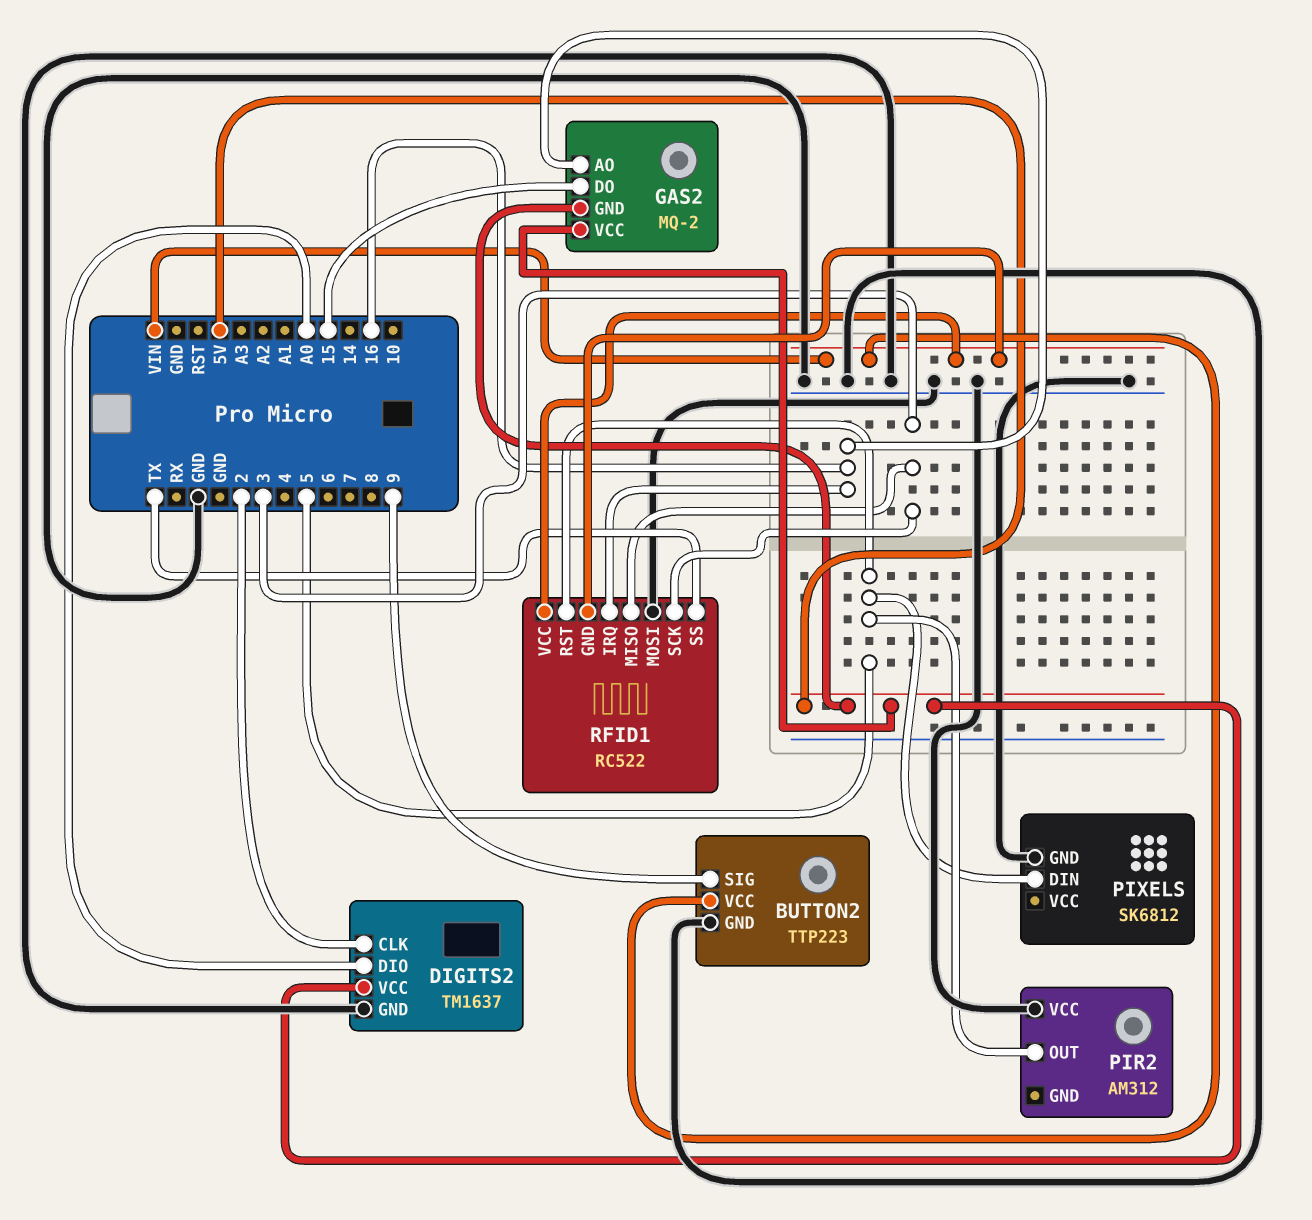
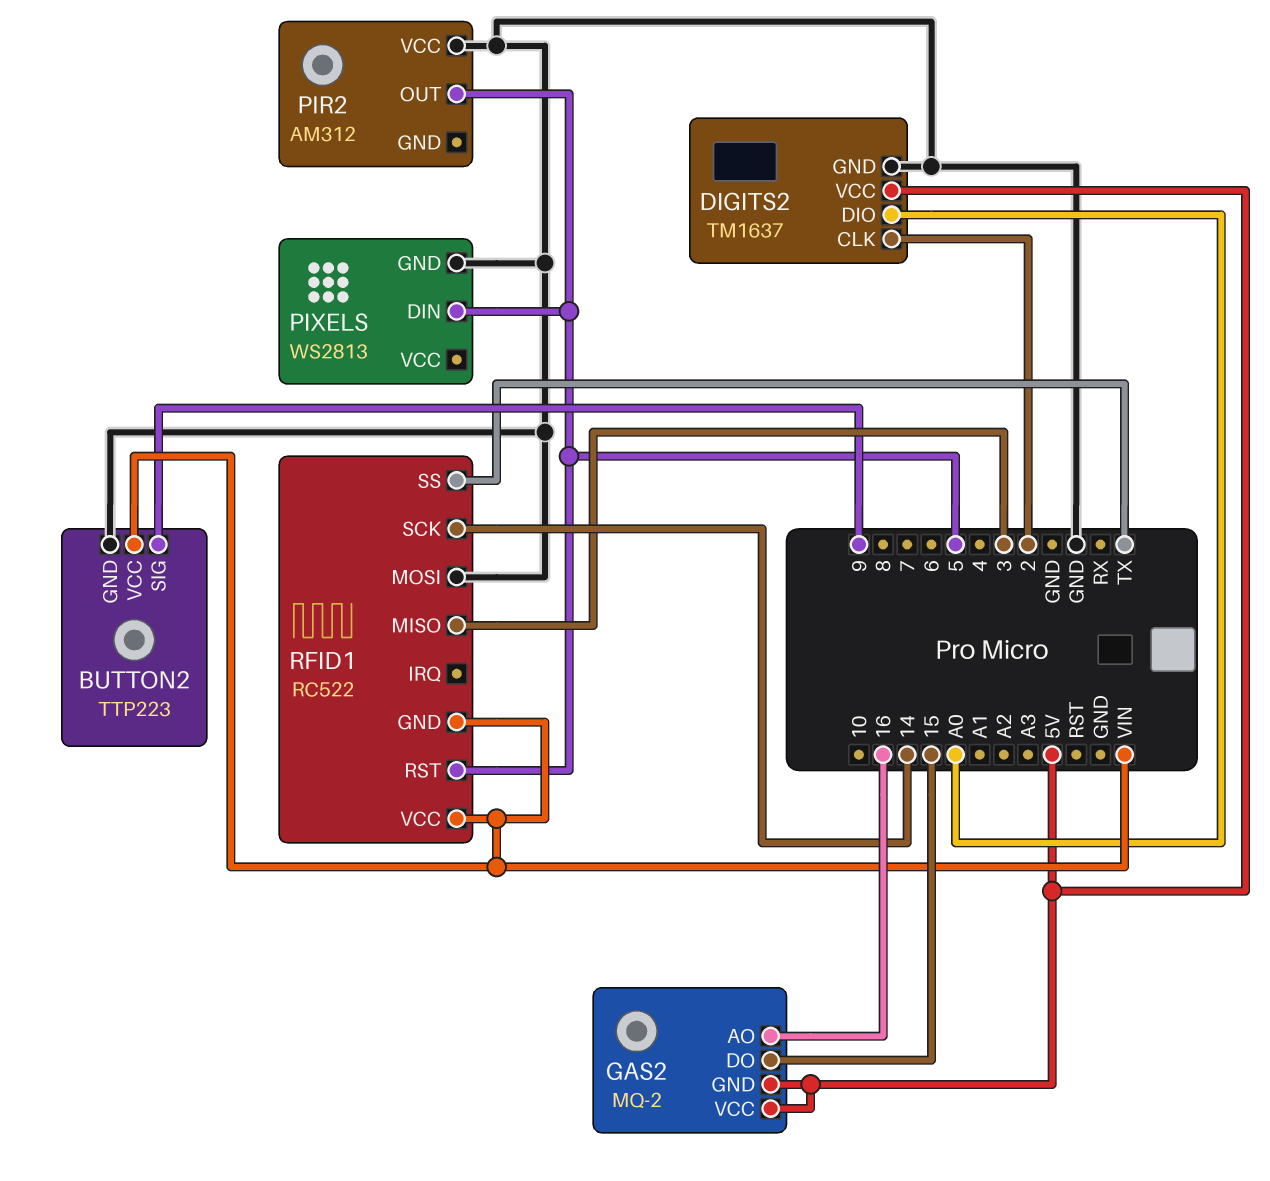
PIXELS: SK6812 -> WS2813
RFID1 pin IRQ: 16 -> none
RFID1 pin SCK: 3 -> 14

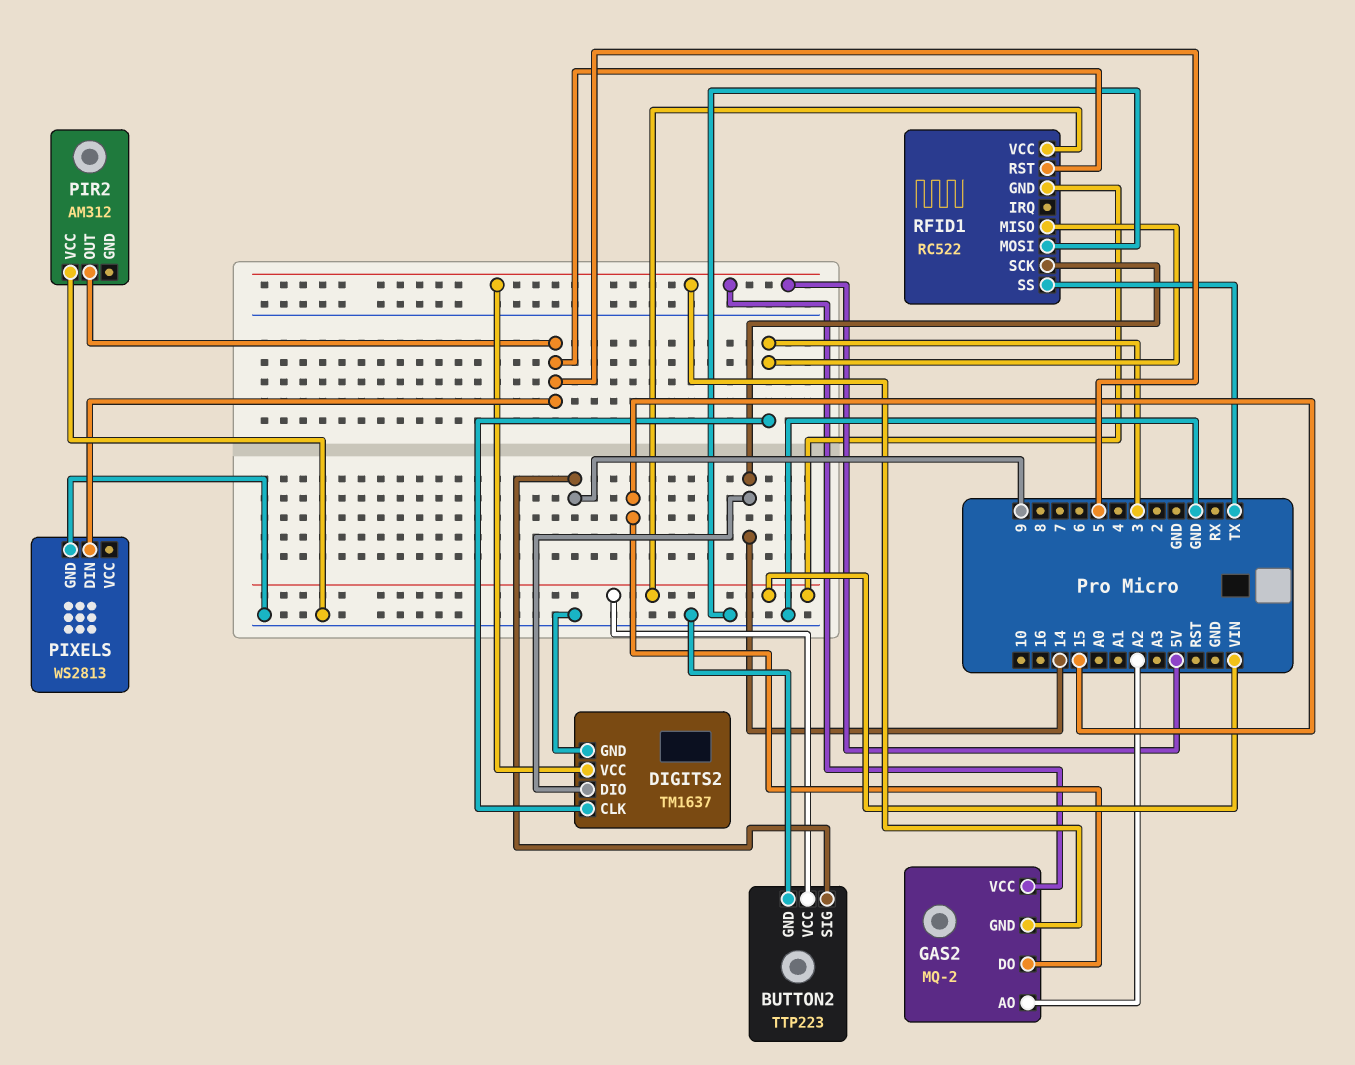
DIGITS2 pin CLK: 2 -> 3
DIGITS2 pin DIO: A0 -> 14
GAS2 pin AO: 16 -> A2

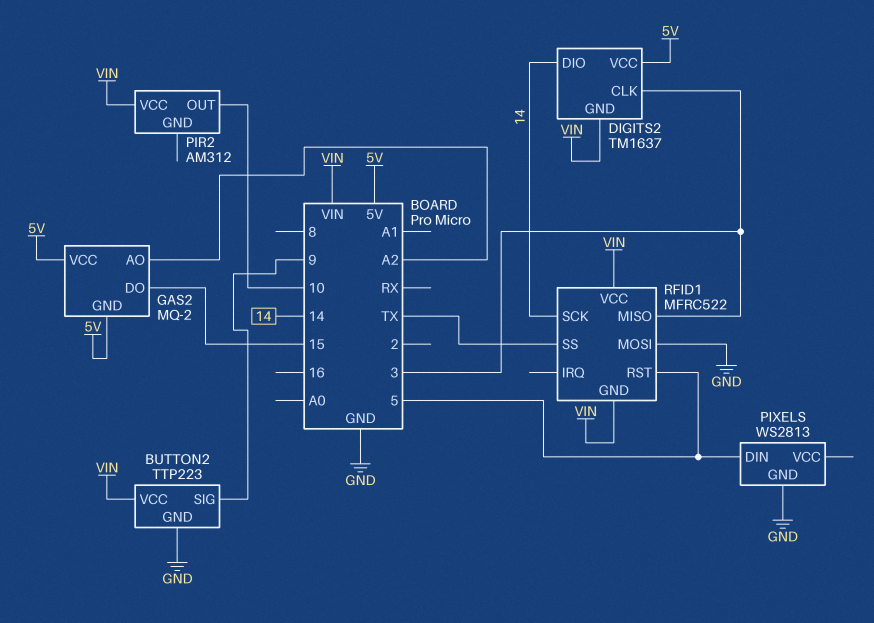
DIGITS2 pin GND: GND -> VIN
PIR2 pin OUT: 5 -> 10
PIR2 pin VCC: GND -> VIN
RFID1: RC522 -> MFRC522

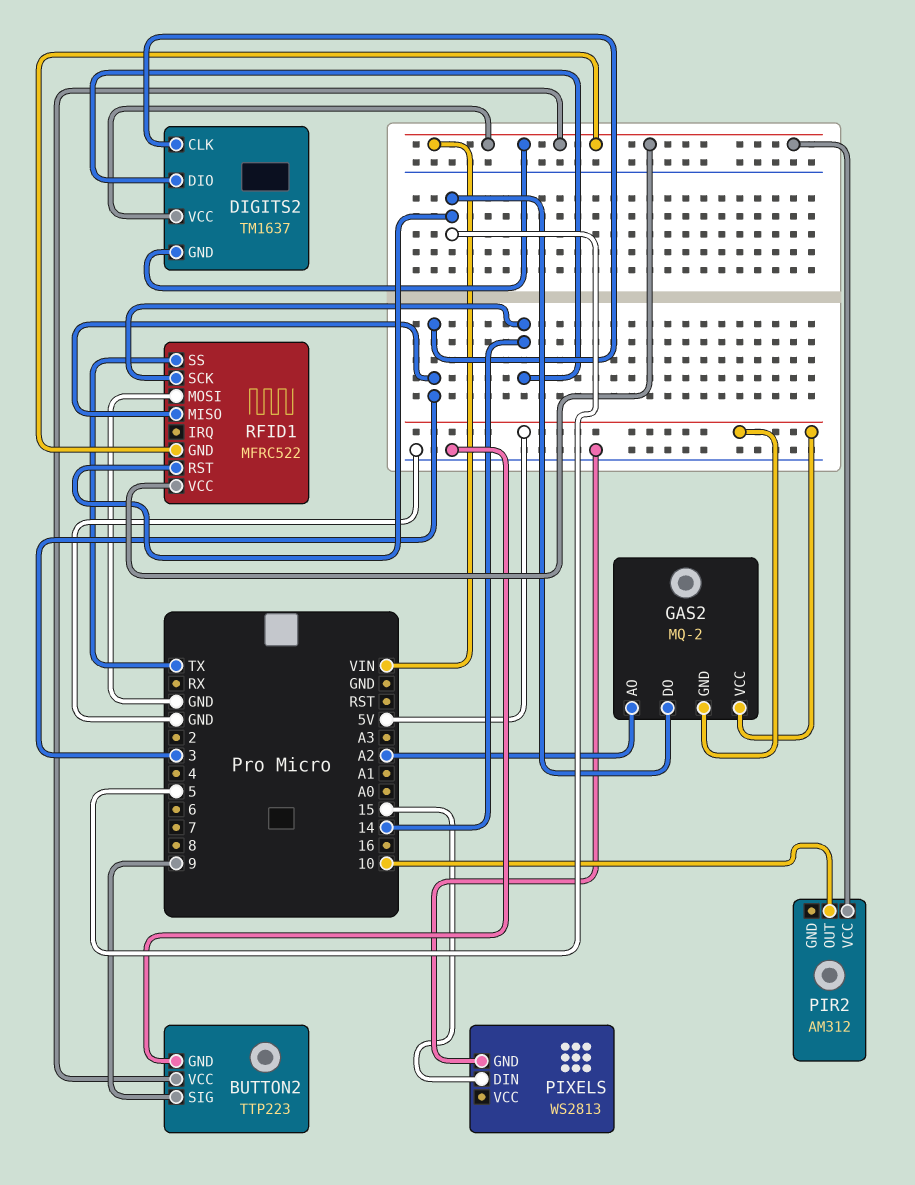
DIGITS2 pin VCC: 5V -> VIN
GAS2 pin DO: 15 -> 5
PIXELS pin DIN: 5 -> 15

